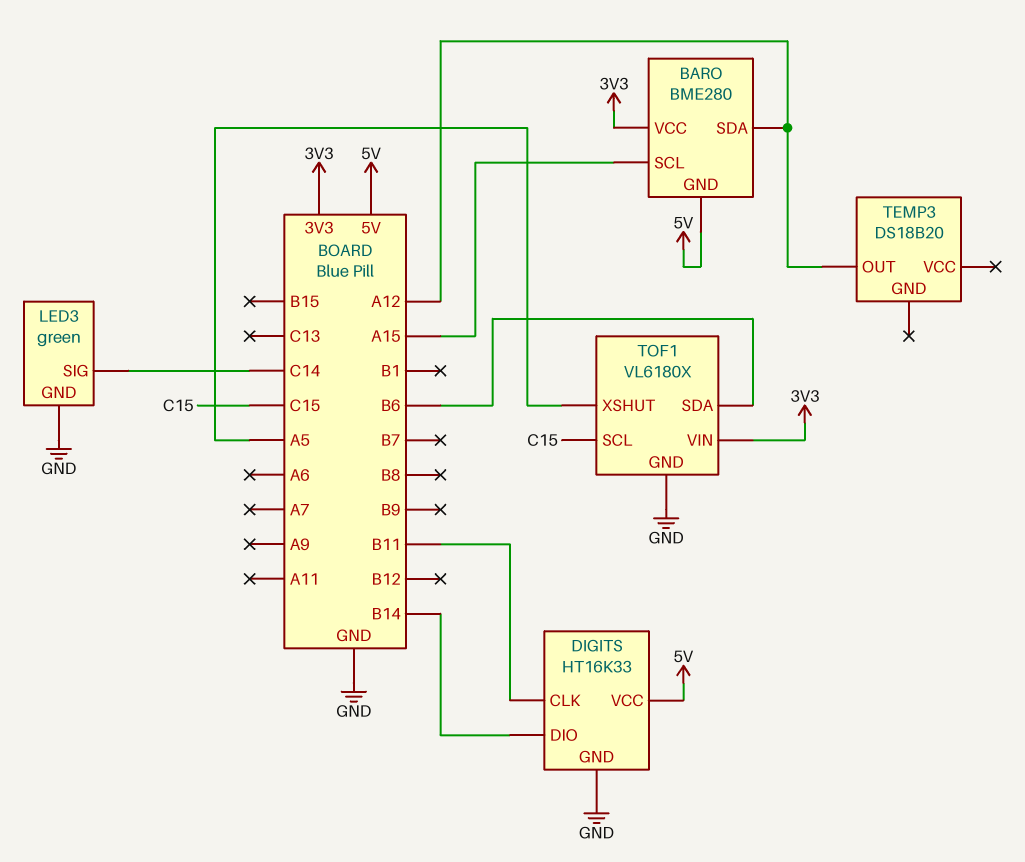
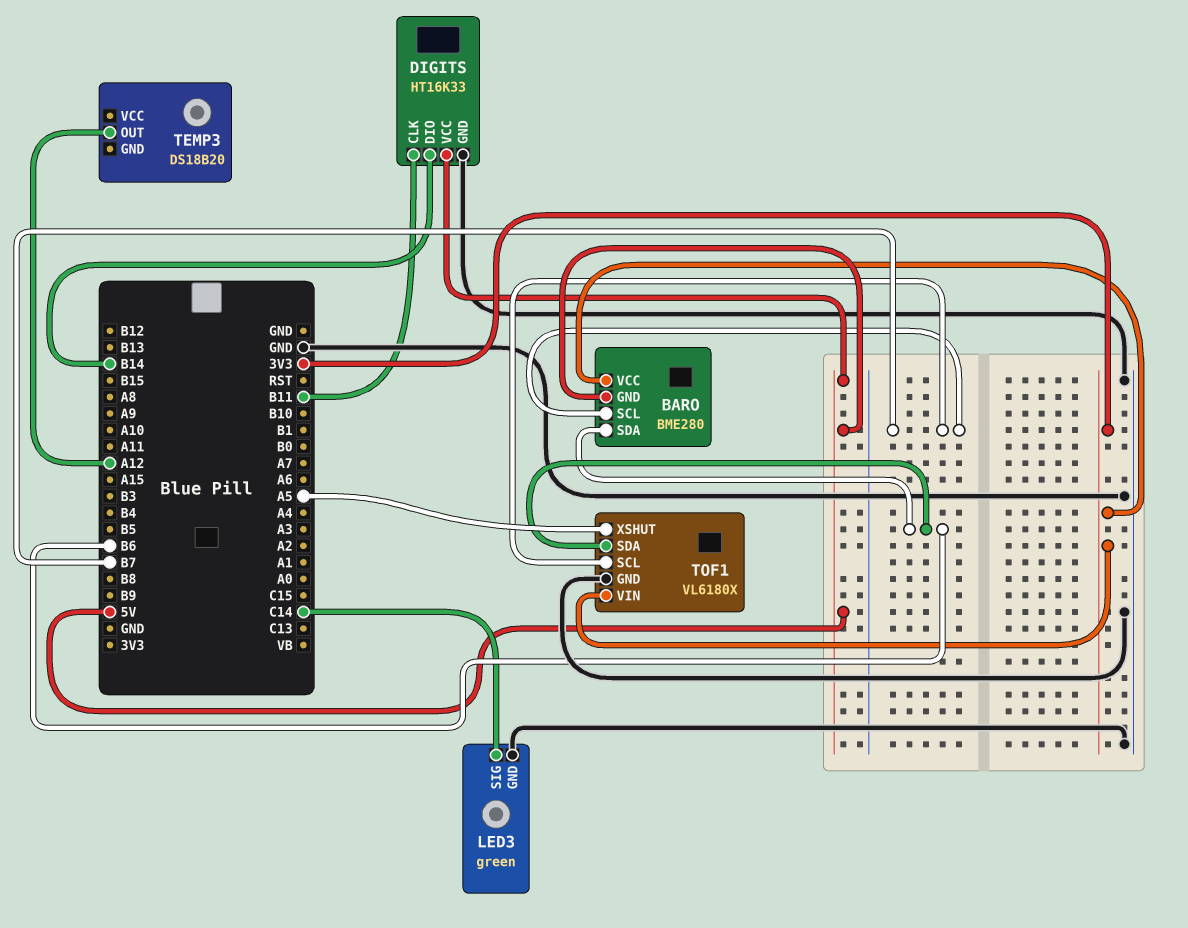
BARO pin SCL: A15 -> B7
BARO pin SDA: A12 -> B6
TOF1 pin SCL: C15 -> B7

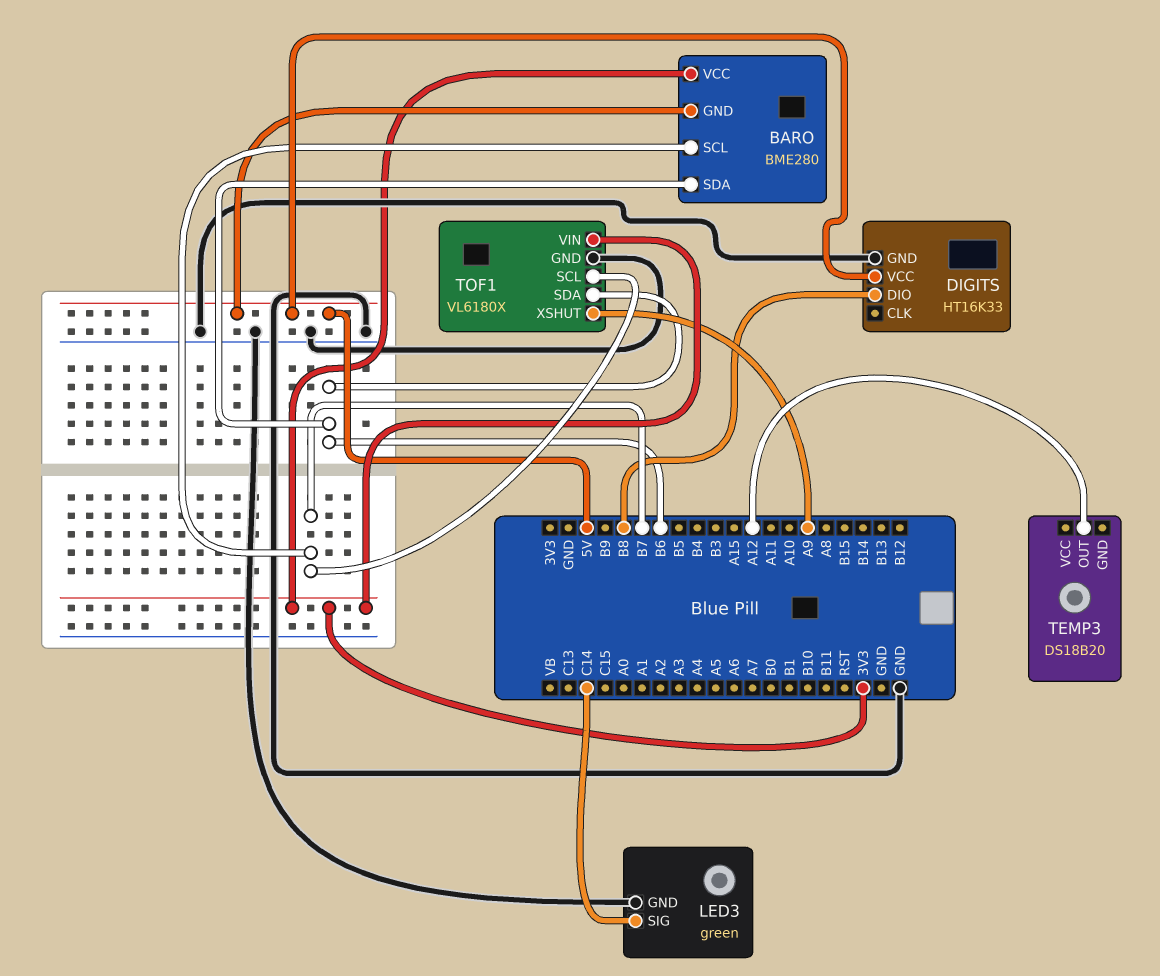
DIGITS pin CLK: B11 -> none
DIGITS pin DIO: B14 -> B8
TOF1 pin XSHUT: A5 -> A9

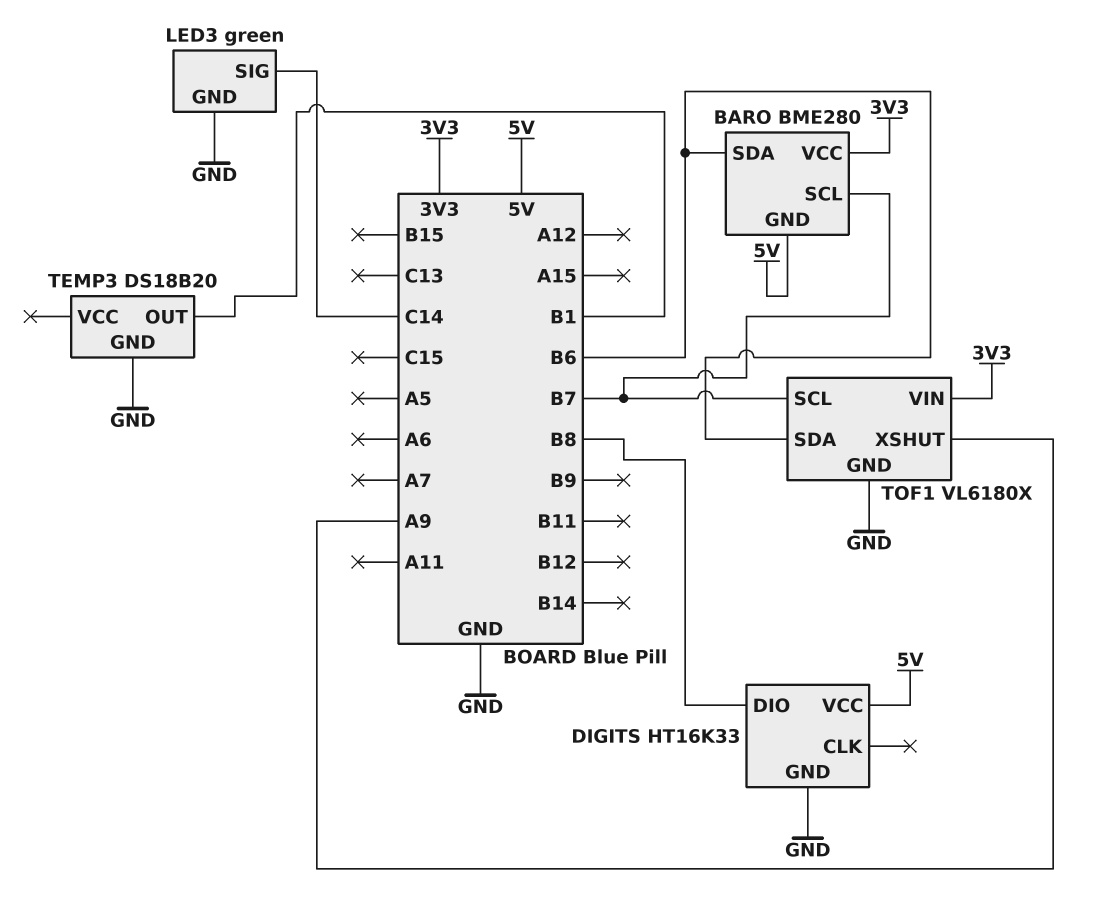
TEMP3 pin GND: none -> GND
TEMP3 pin OUT: A12 -> B1

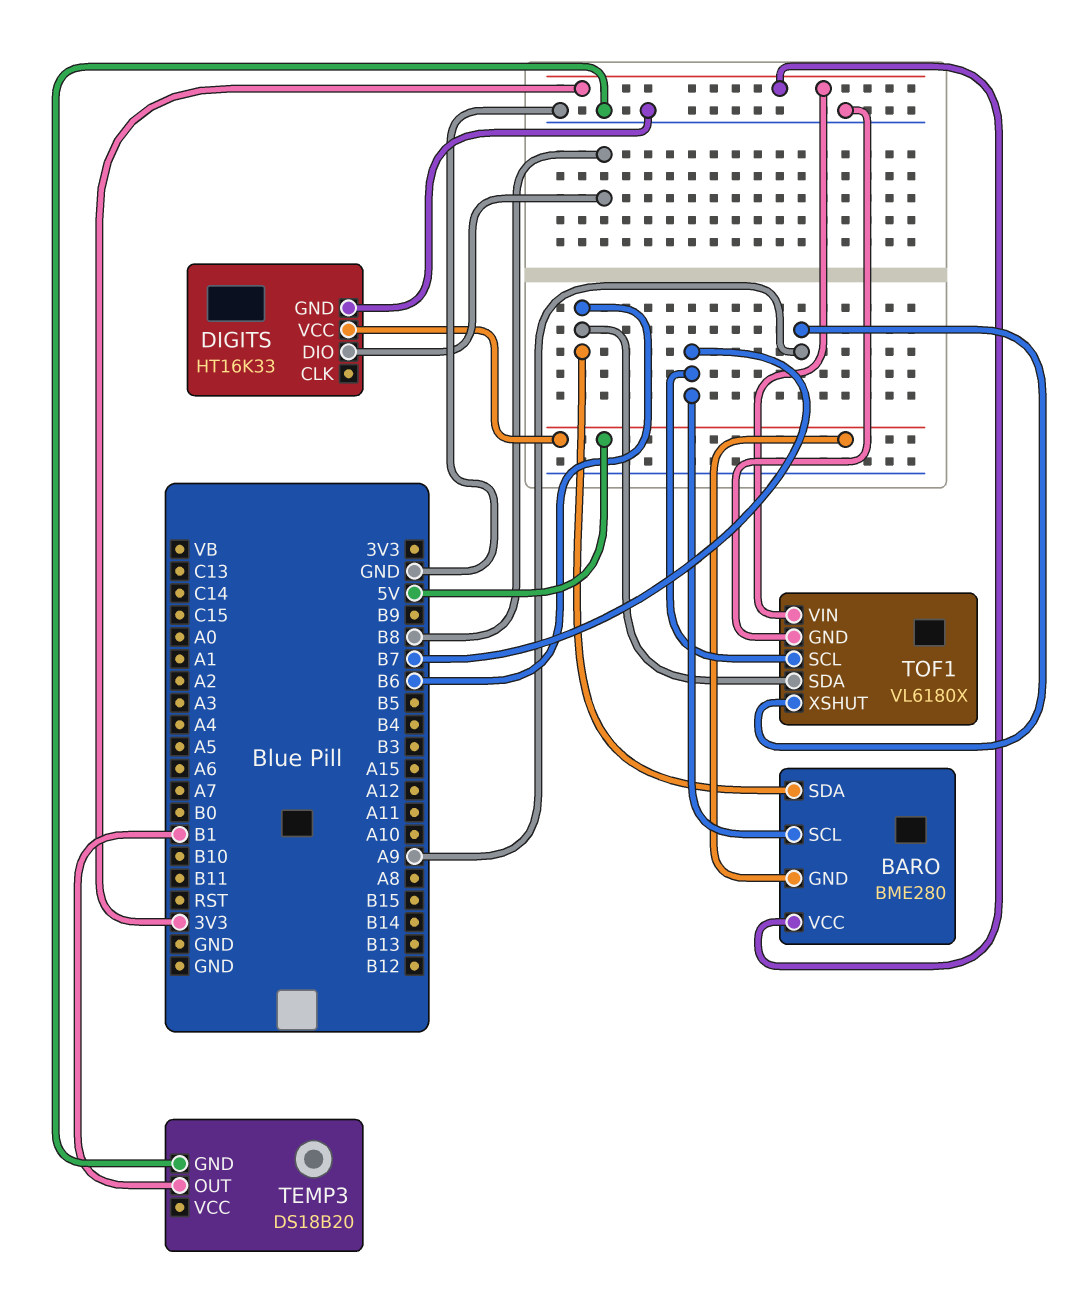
LED3: green -> none
LED3 pin GND: GND -> none
LED3 pin SIG: C14 -> none

